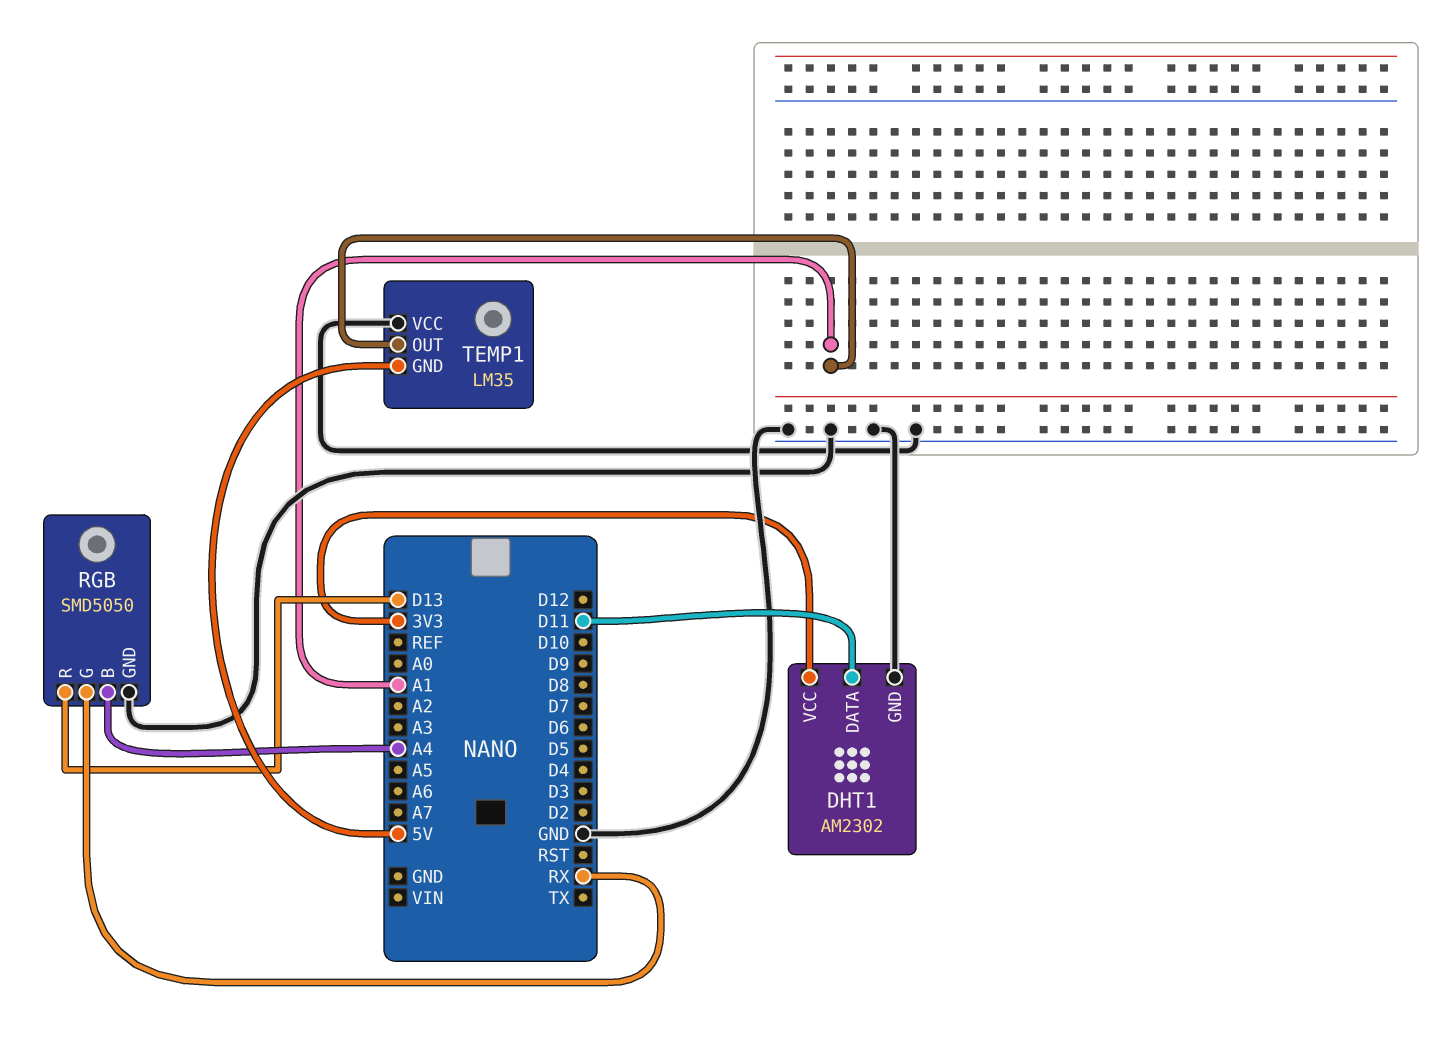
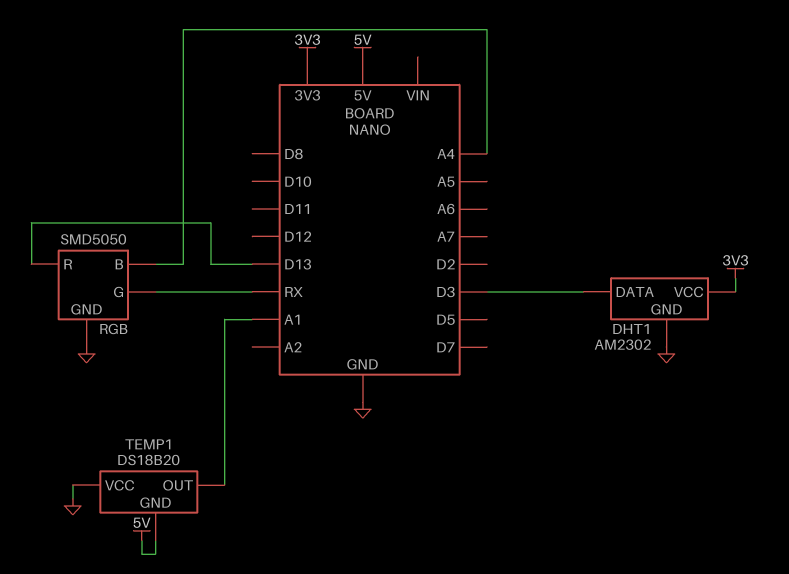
DHT1 pin DATA: D11 -> D3
TEMP1: LM35 -> DS18B20

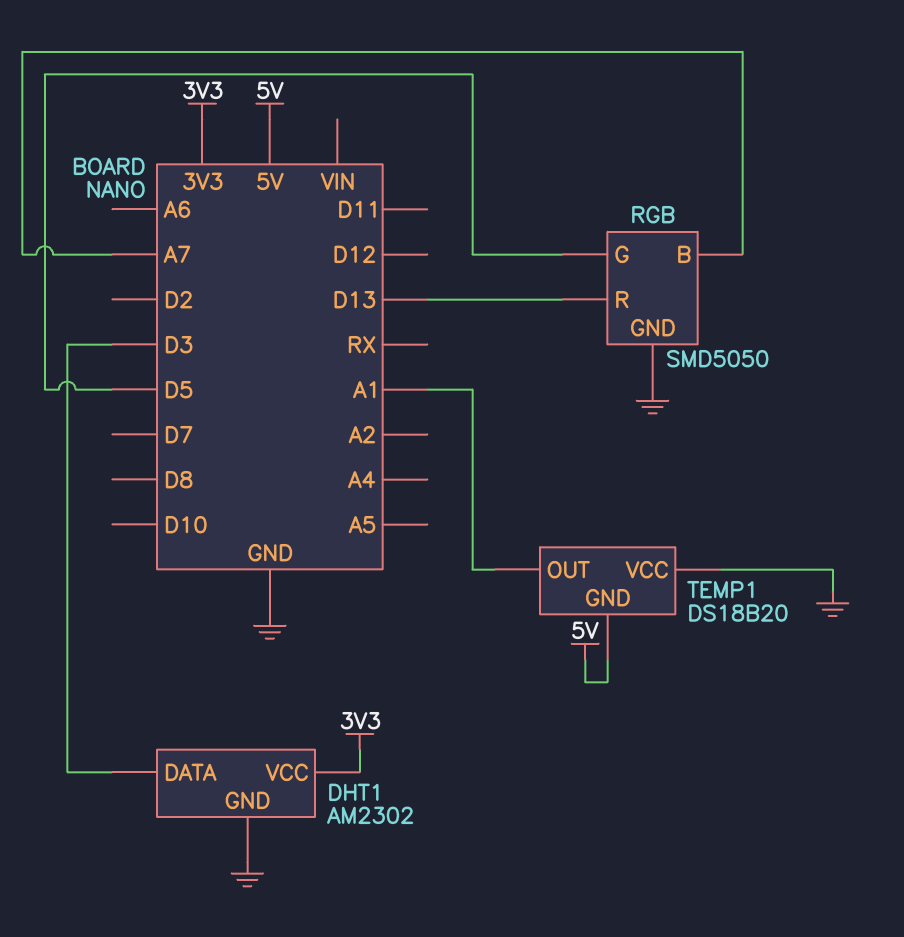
RGB pin B: A4 -> A7
RGB pin G: RX -> D5

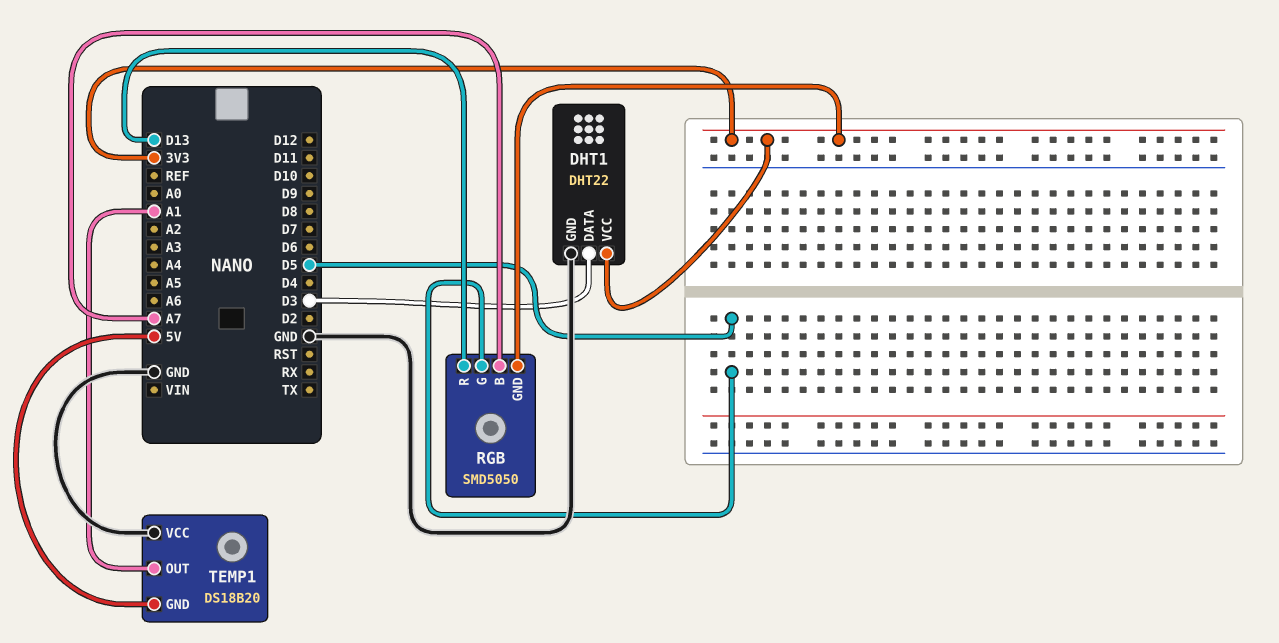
DHT1: AM2302 -> DHT22
RGB pin GND: GND -> 3V3

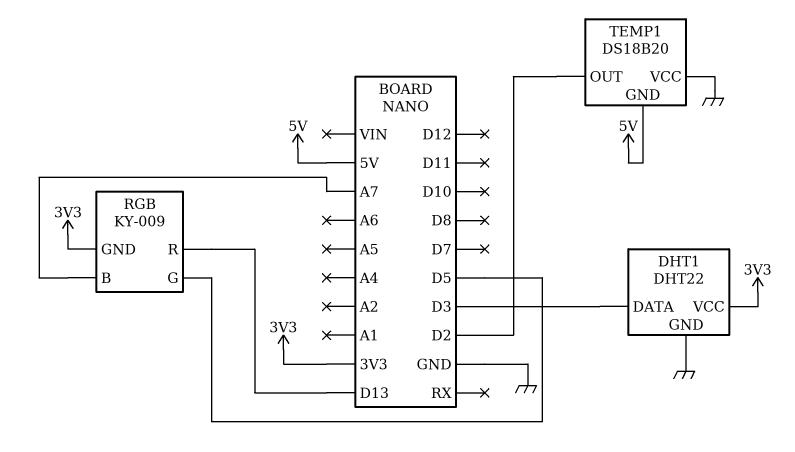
RGB: SMD5050 -> KY-009
TEMP1 pin OUT: A1 -> D2

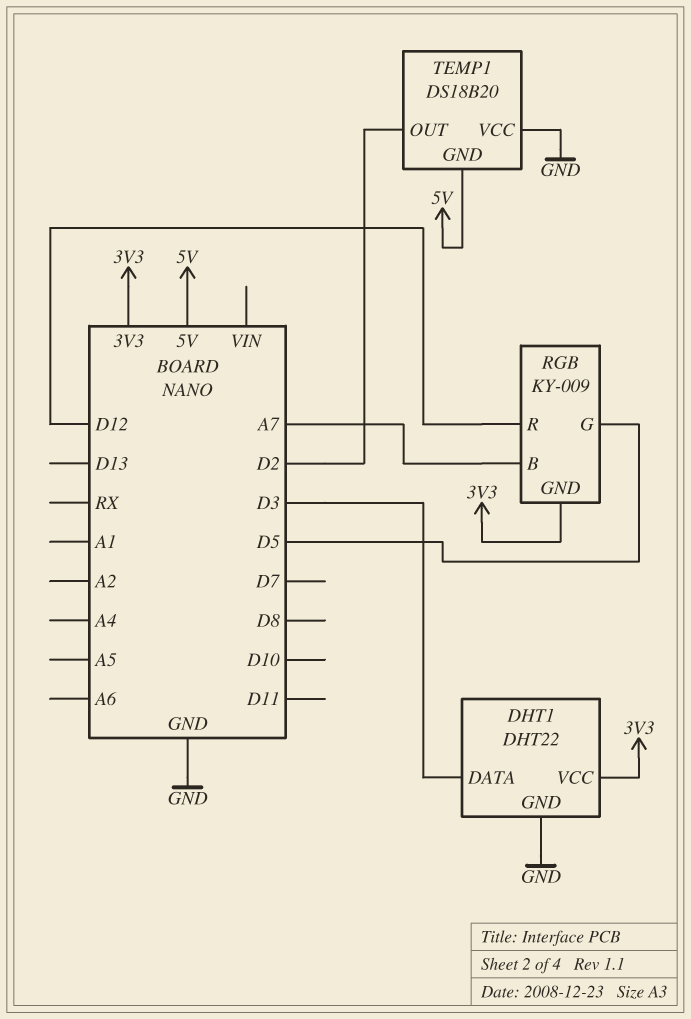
RGB pin R: D13 -> D12

